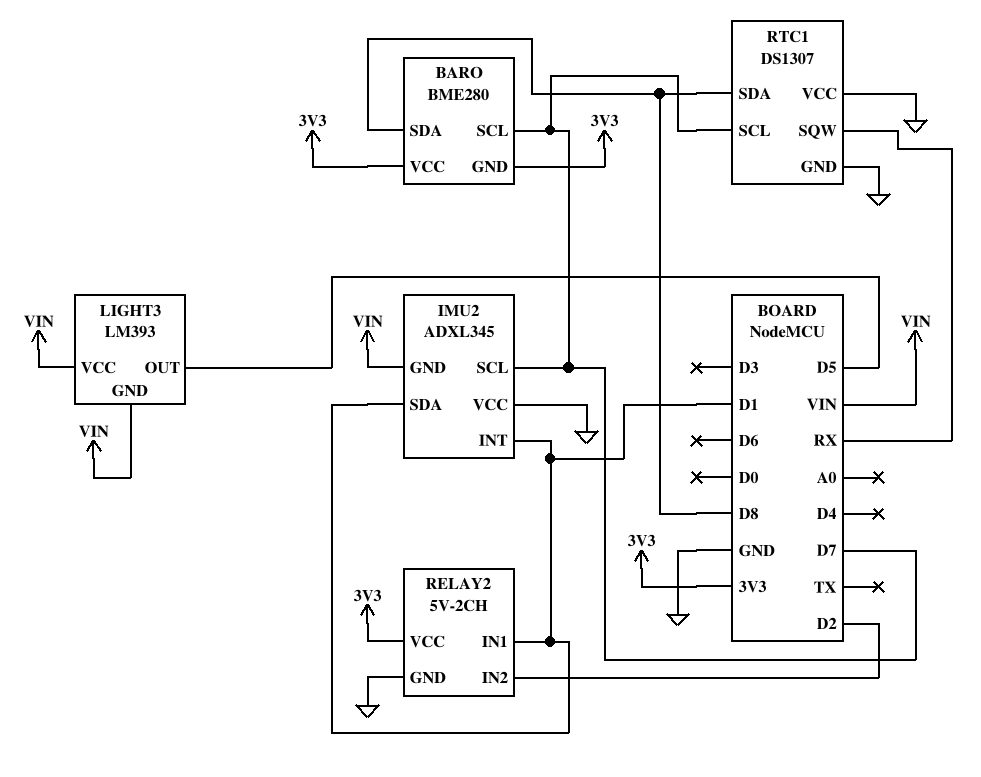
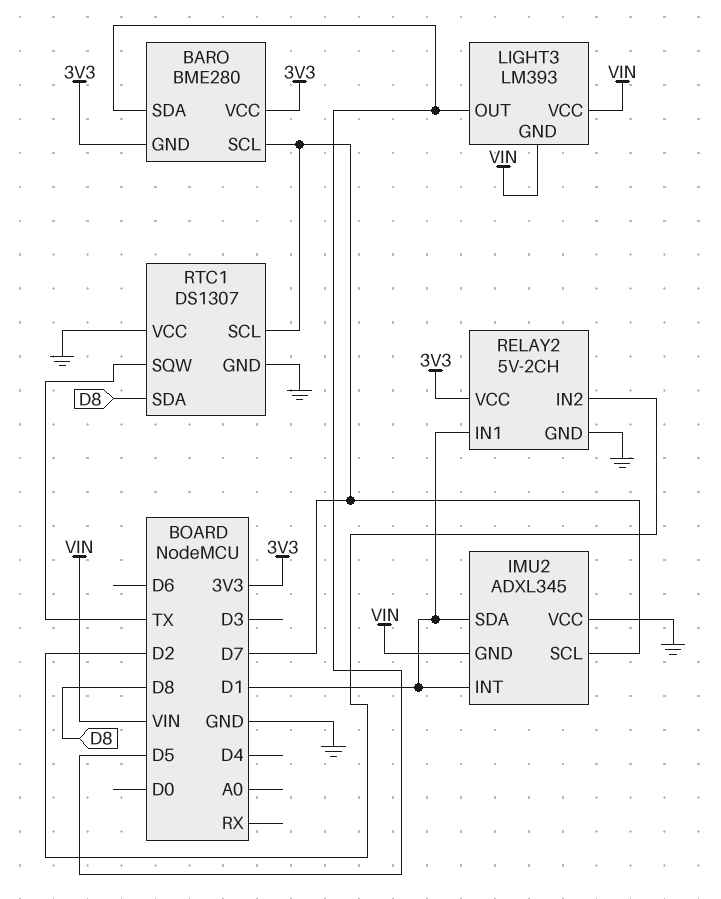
BARO pin SDA: D8 -> D5
RTC1 pin SQW: RX -> TX

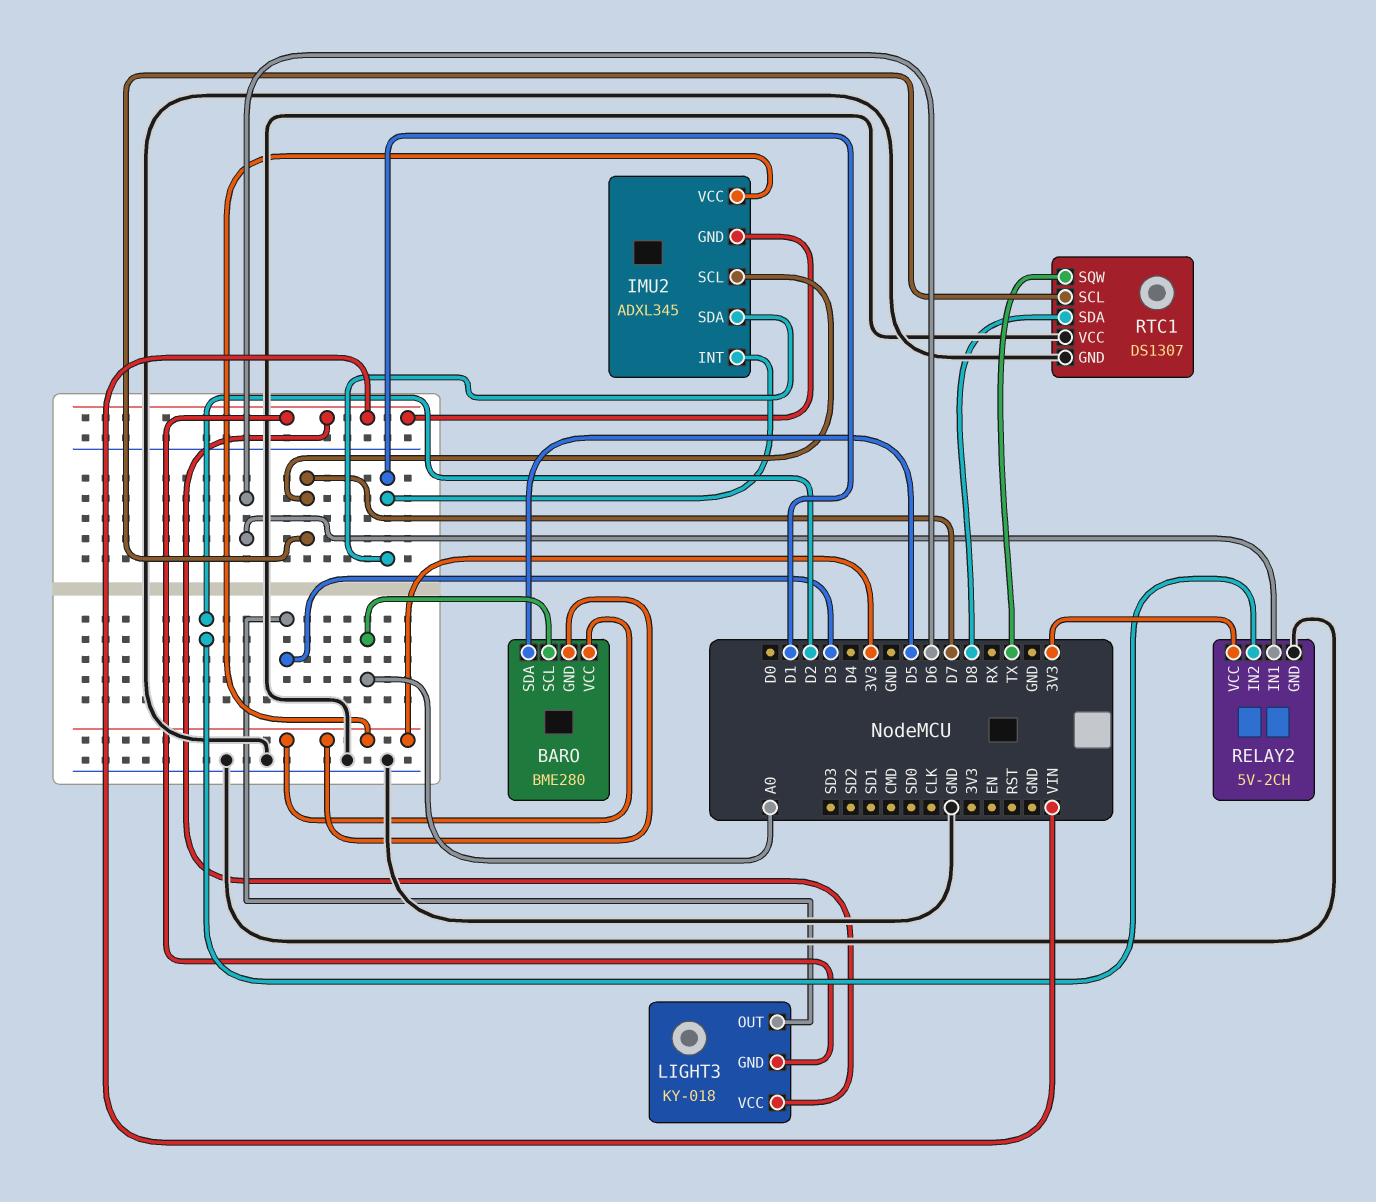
BARO pin SCL: D7 -> A0
IMU2 pin VCC: GND -> 3V3
LIGHT3: LM393 -> KY-018
LIGHT3 pin OUT: D5 -> D3
RELAY2 pin IN1: D1 -> D6

